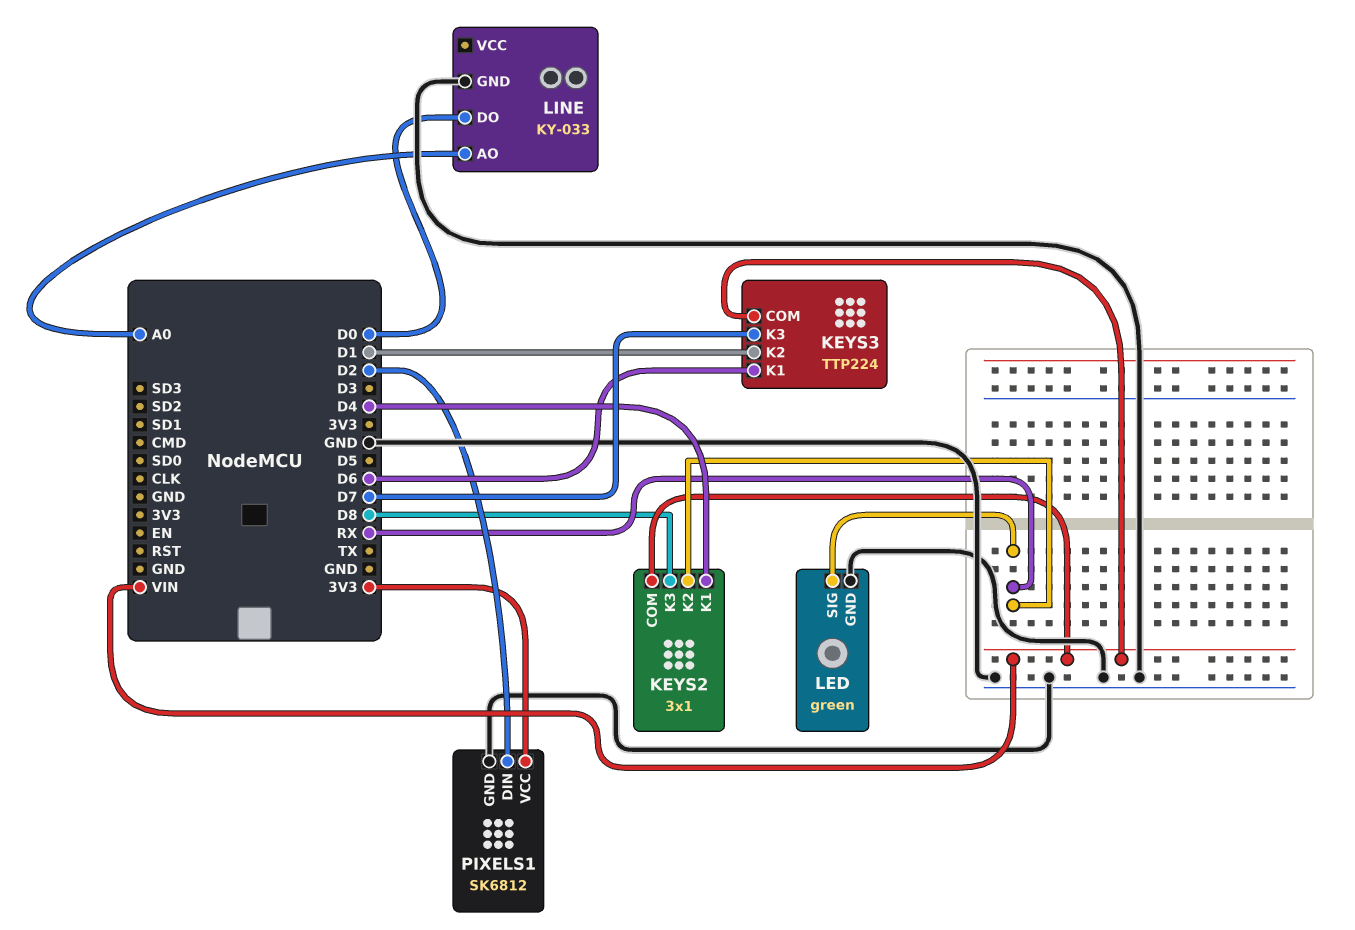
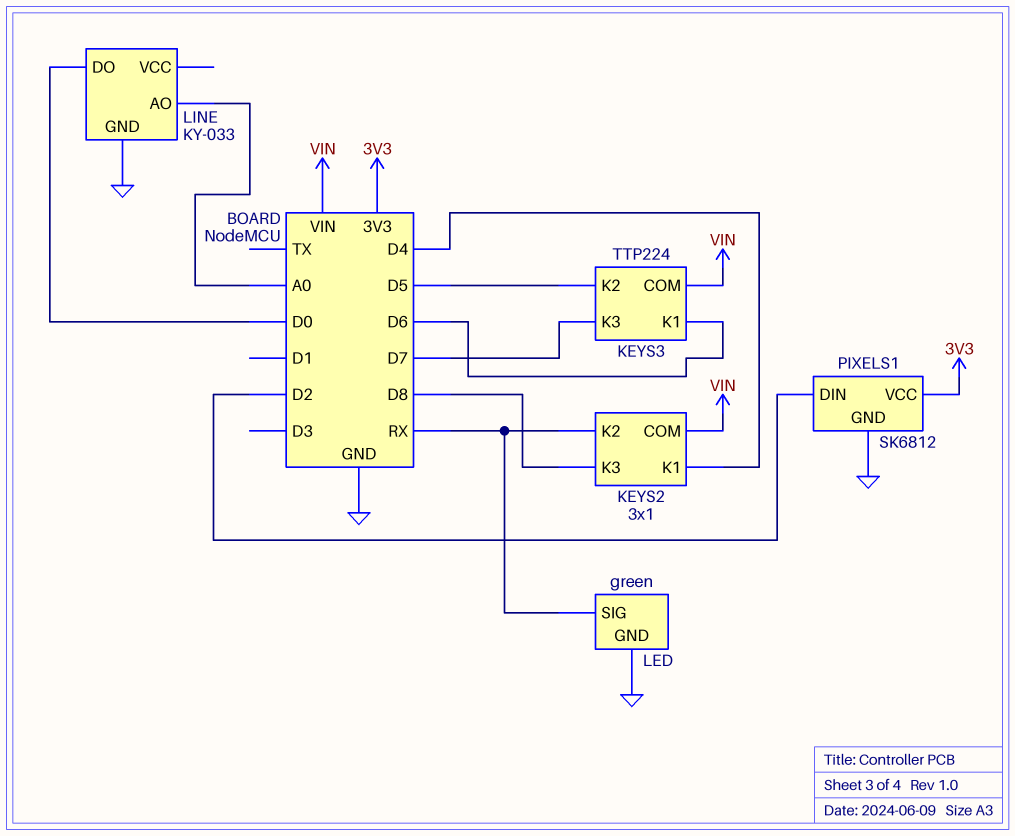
KEYS3 pin K2: D1 -> D5

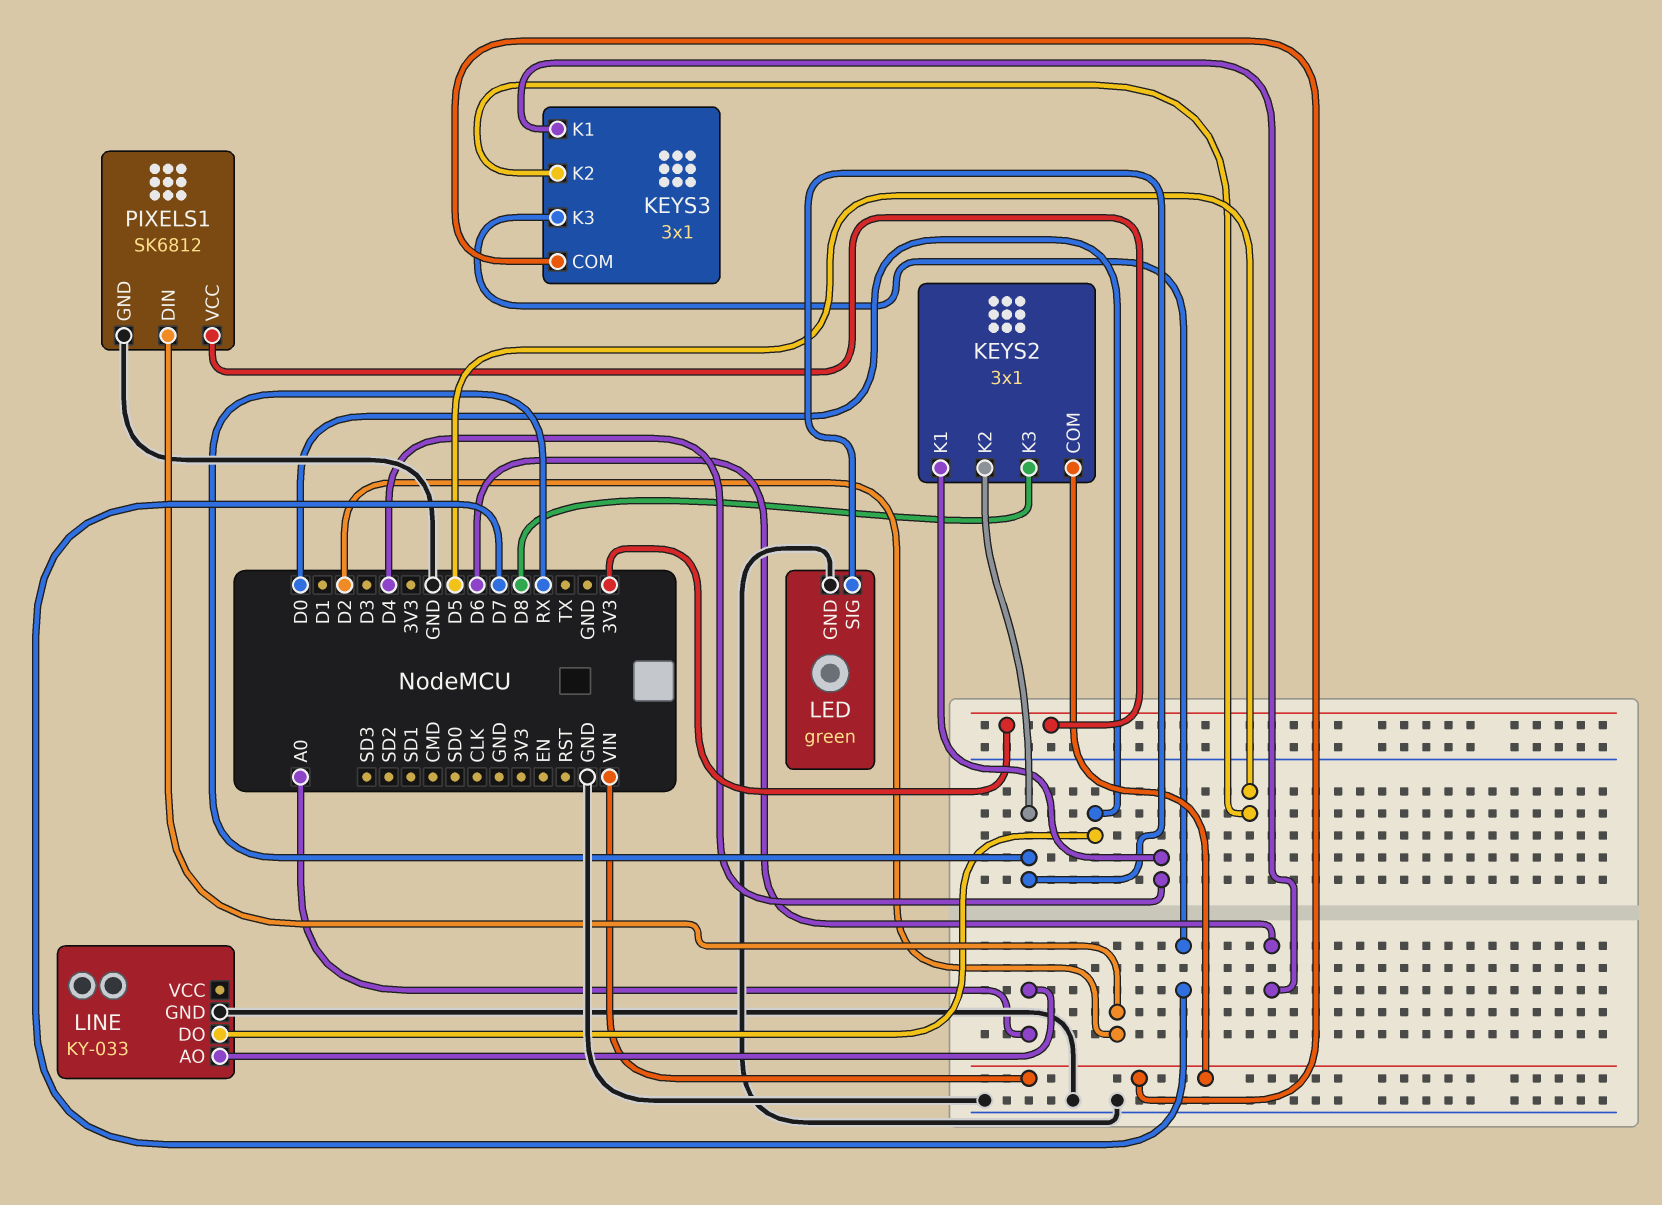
KEYS3: TTP224 -> 3x1

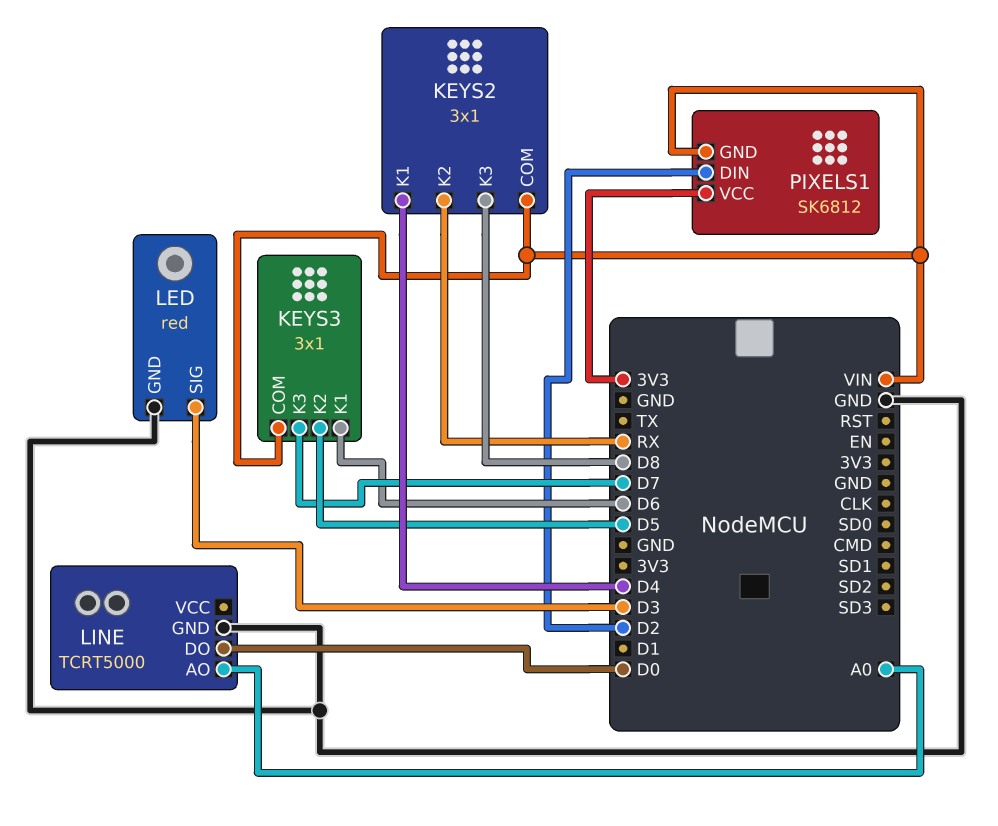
LED: green -> red
LED pin SIG: RX -> D3
LINE: KY-033 -> TCRT5000
PIXELS1 pin GND: GND -> VIN

